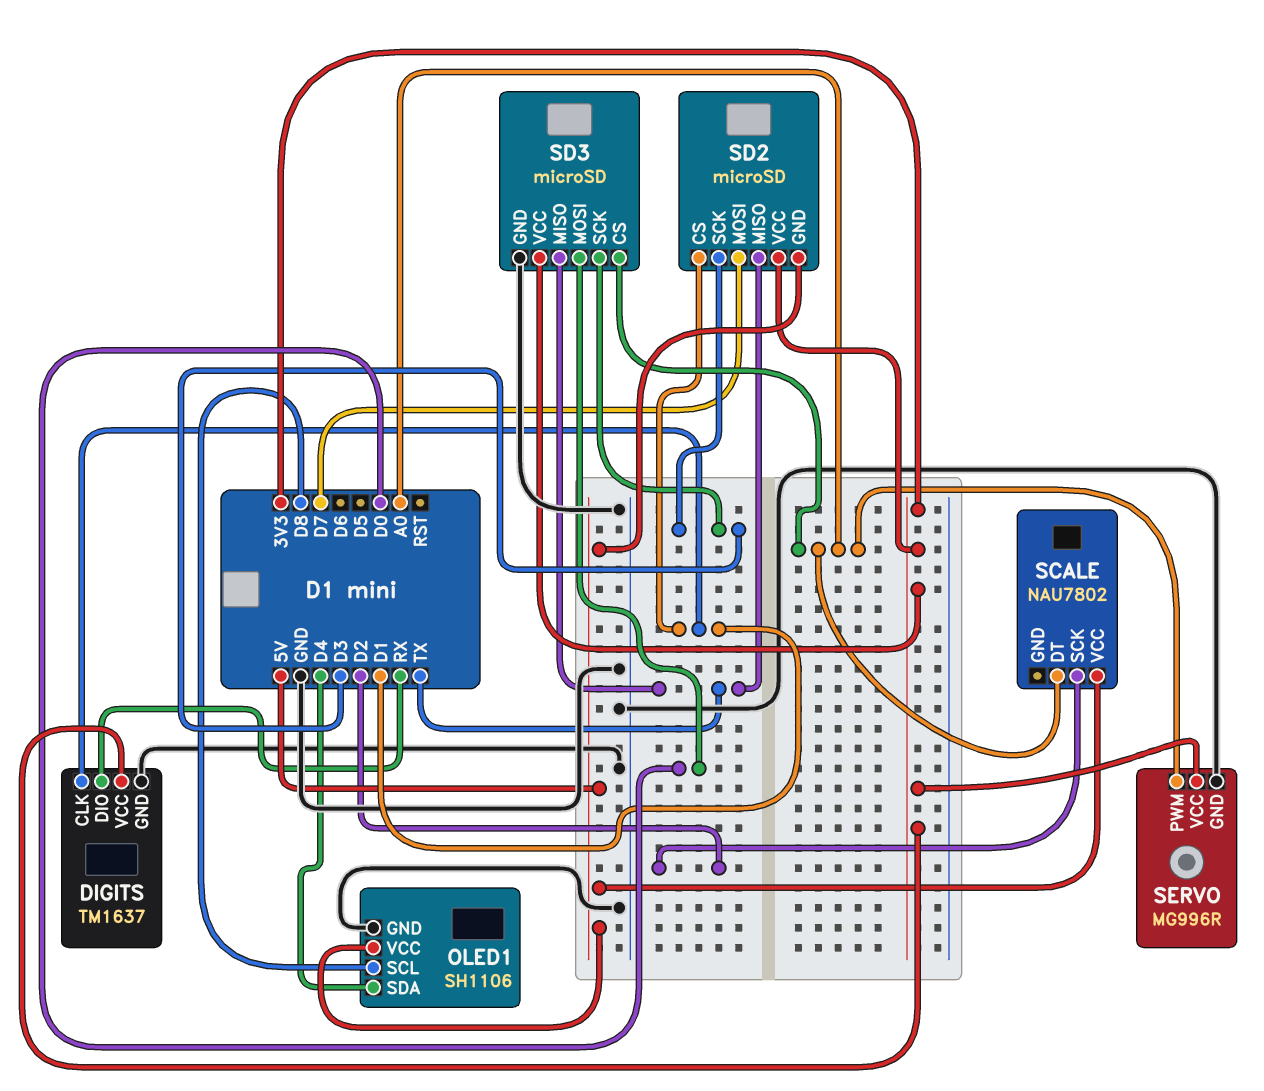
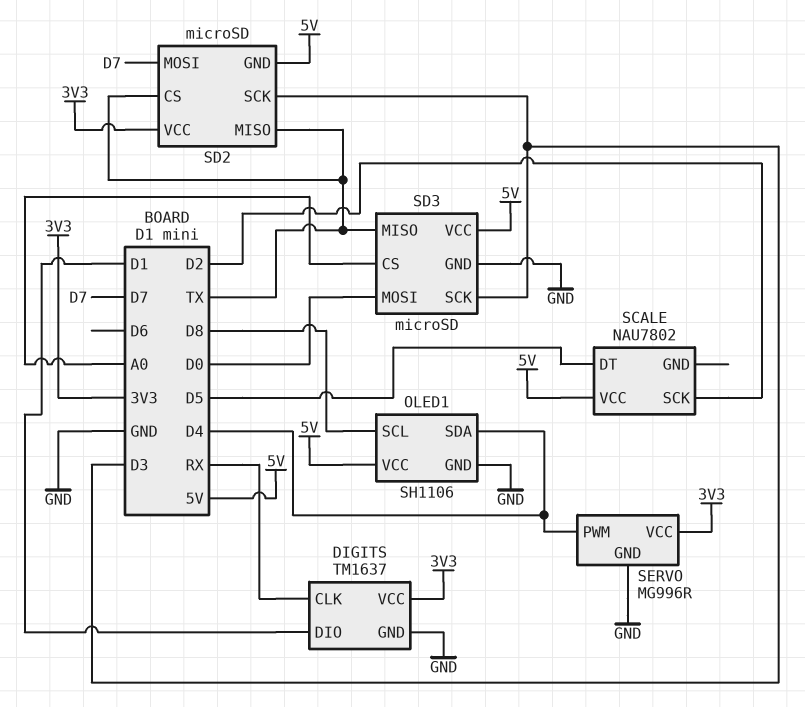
DIGITS pin CLK: D1 -> RX
DIGITS pin DIO: RX -> D1
SCALE pin DT: A0 -> D5
SD2 pin CS: D1 -> TX
SD3 pin VCC: 3V3 -> 5V
SERVO pin PWM: A0 -> D4

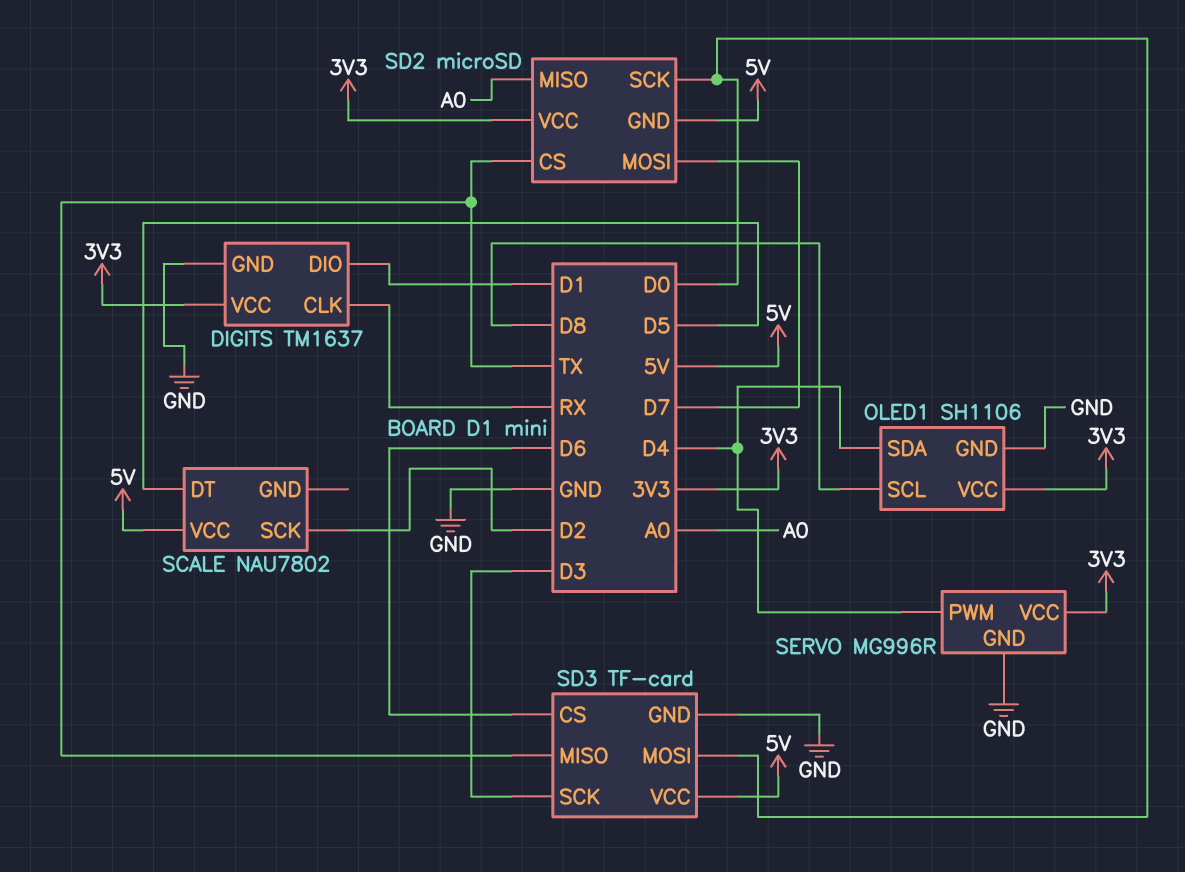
OLED1 pin VCC: 5V -> 3V3
SD2 pin MISO: TX -> A0
SD2 pin SCK: D3 -> D0
SD3: microSD -> TF-card
SD3 pin CS: A0 -> D6

